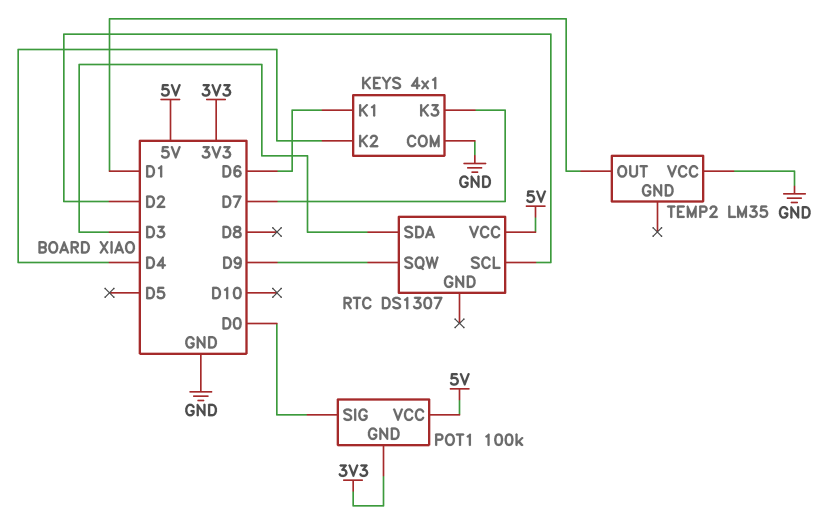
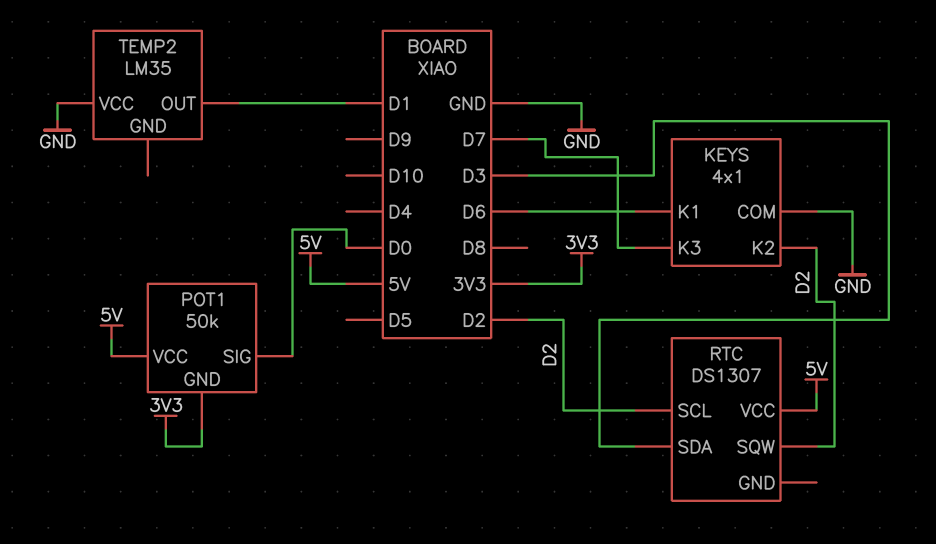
KEYS pin K2: D4 -> D2
POT1: 100k -> 50k
RTC pin SQW: D9 -> D2

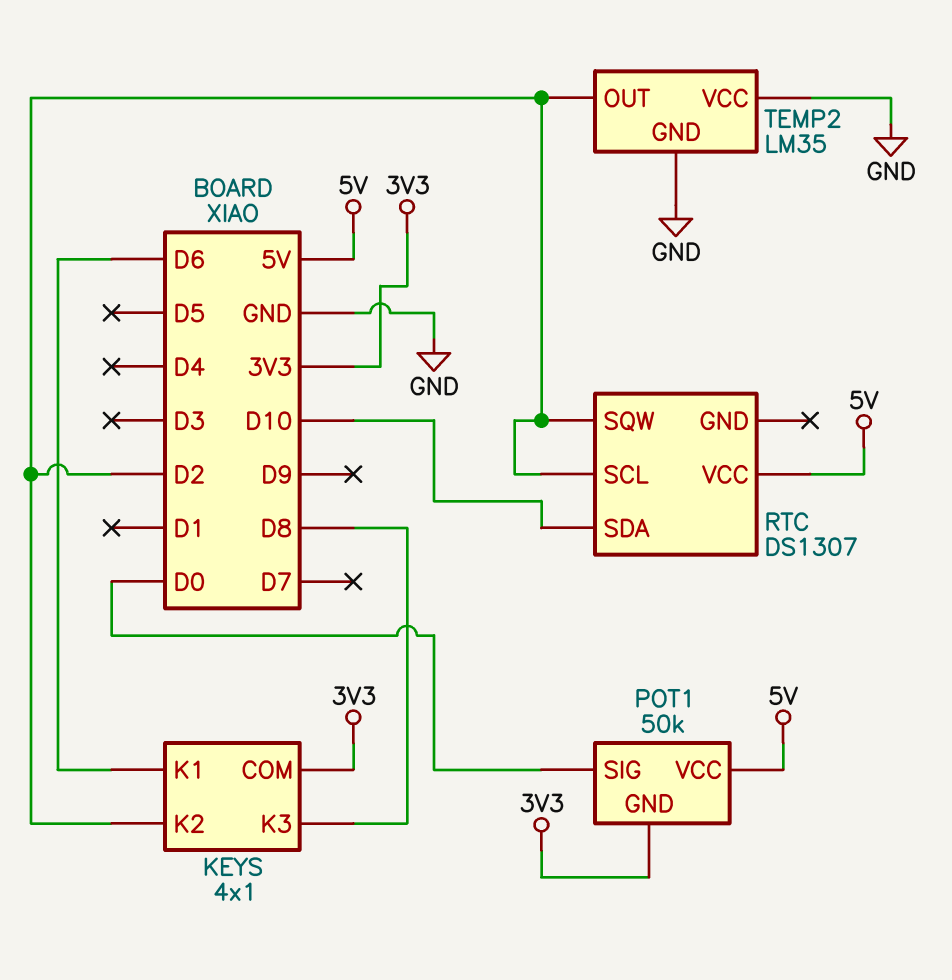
KEYS pin COM: GND -> 3V3
KEYS pin K3: D7 -> D8
RTC pin SDA: D3 -> D10
TEMP2 pin GND: none -> GND
TEMP2 pin OUT: D1 -> D2

